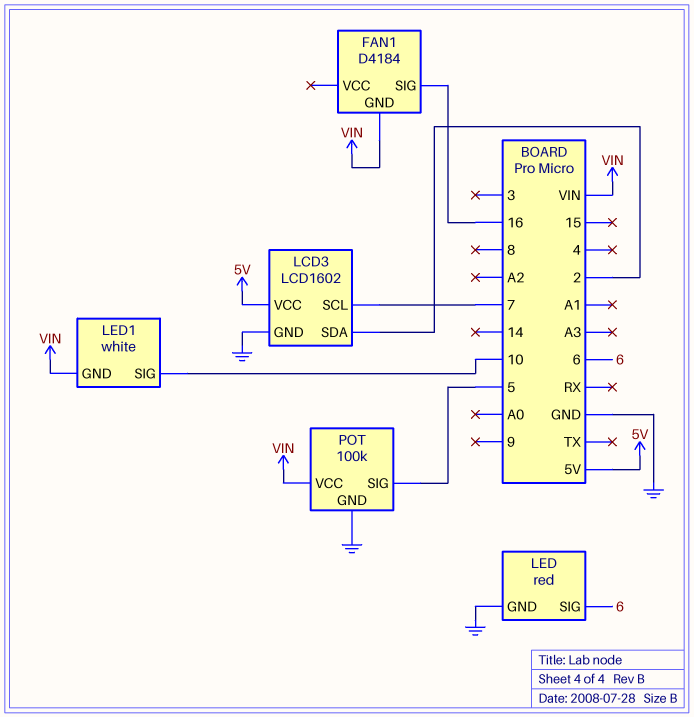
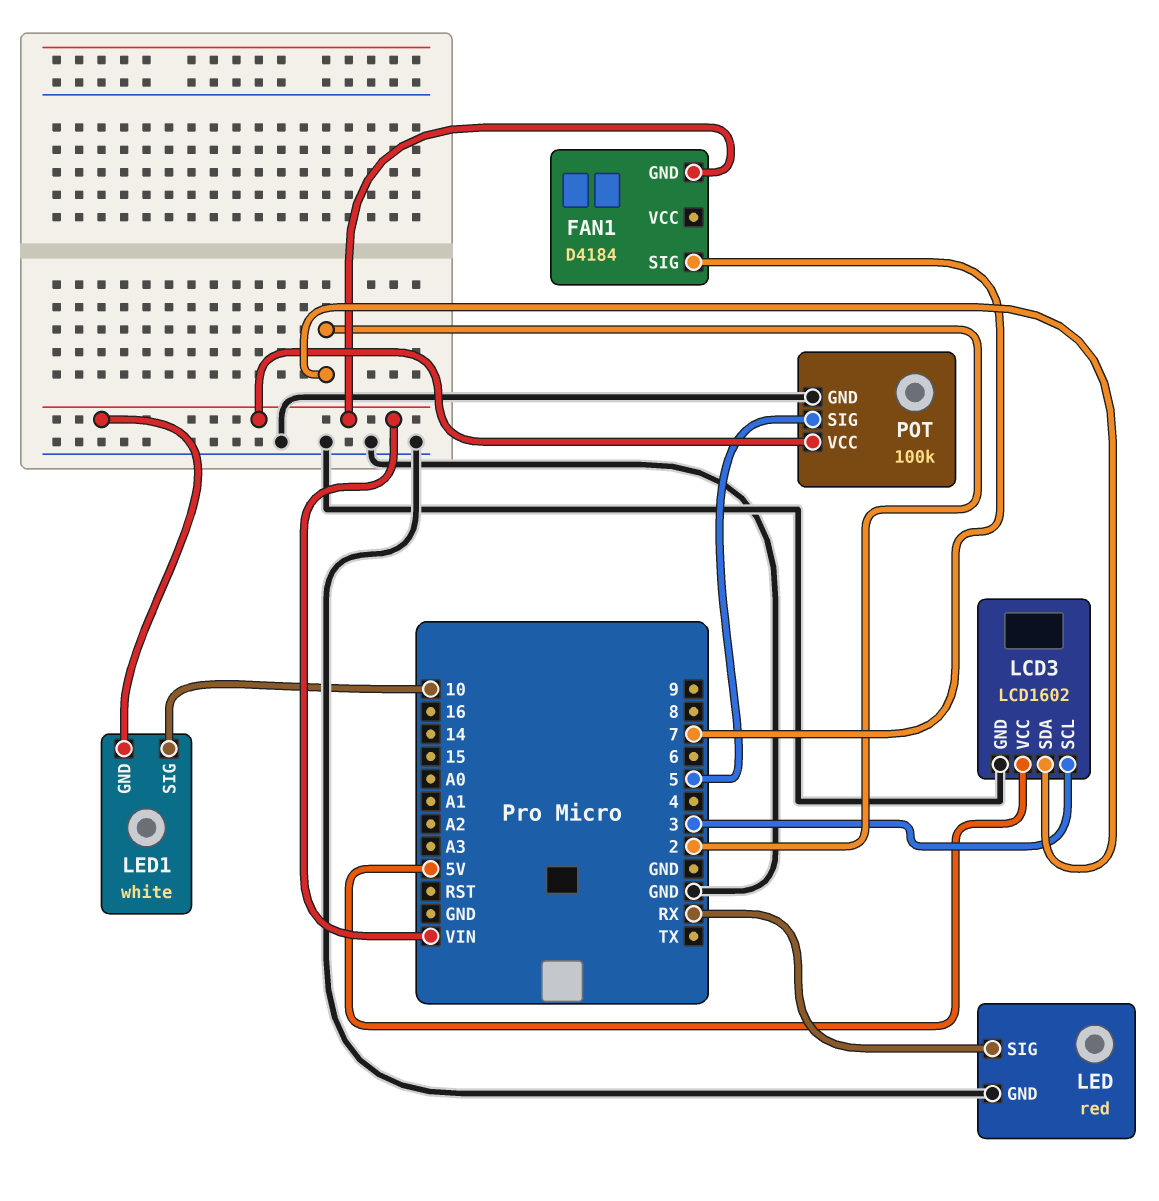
FAN1 pin SIG: 16 -> 7
LCD3 pin SCL: 7 -> 3
LED pin SIG: 6 -> RX

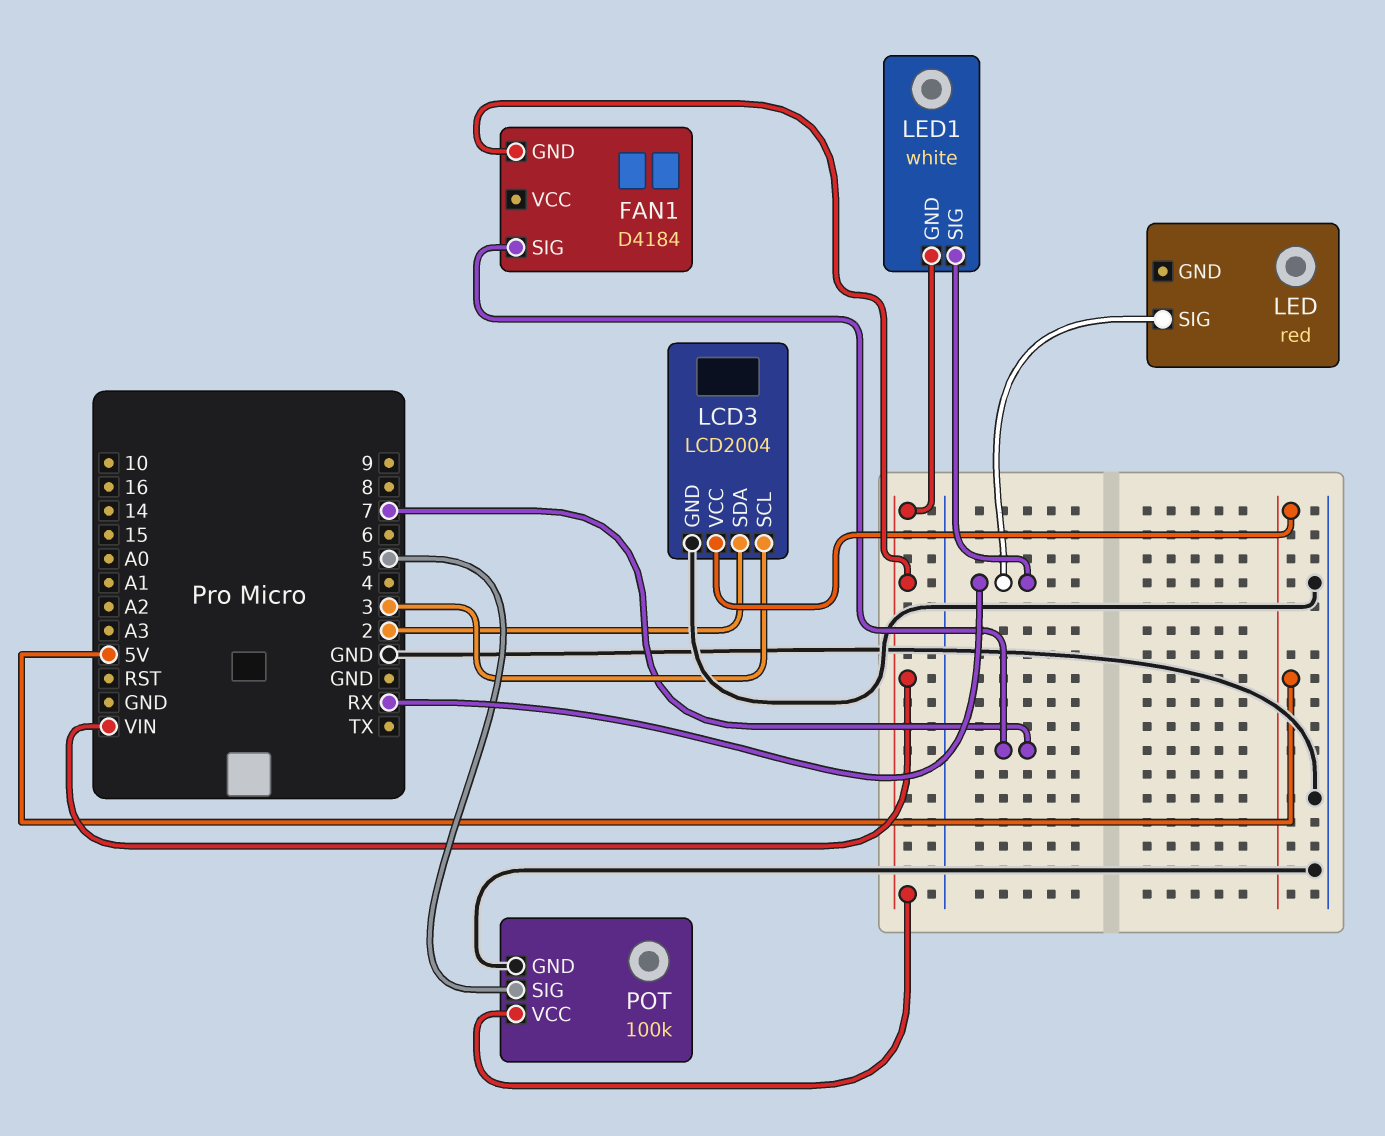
LCD3: LCD1602 -> LCD2004
LED pin GND: GND -> none
LED1 pin SIG: 10 -> RX

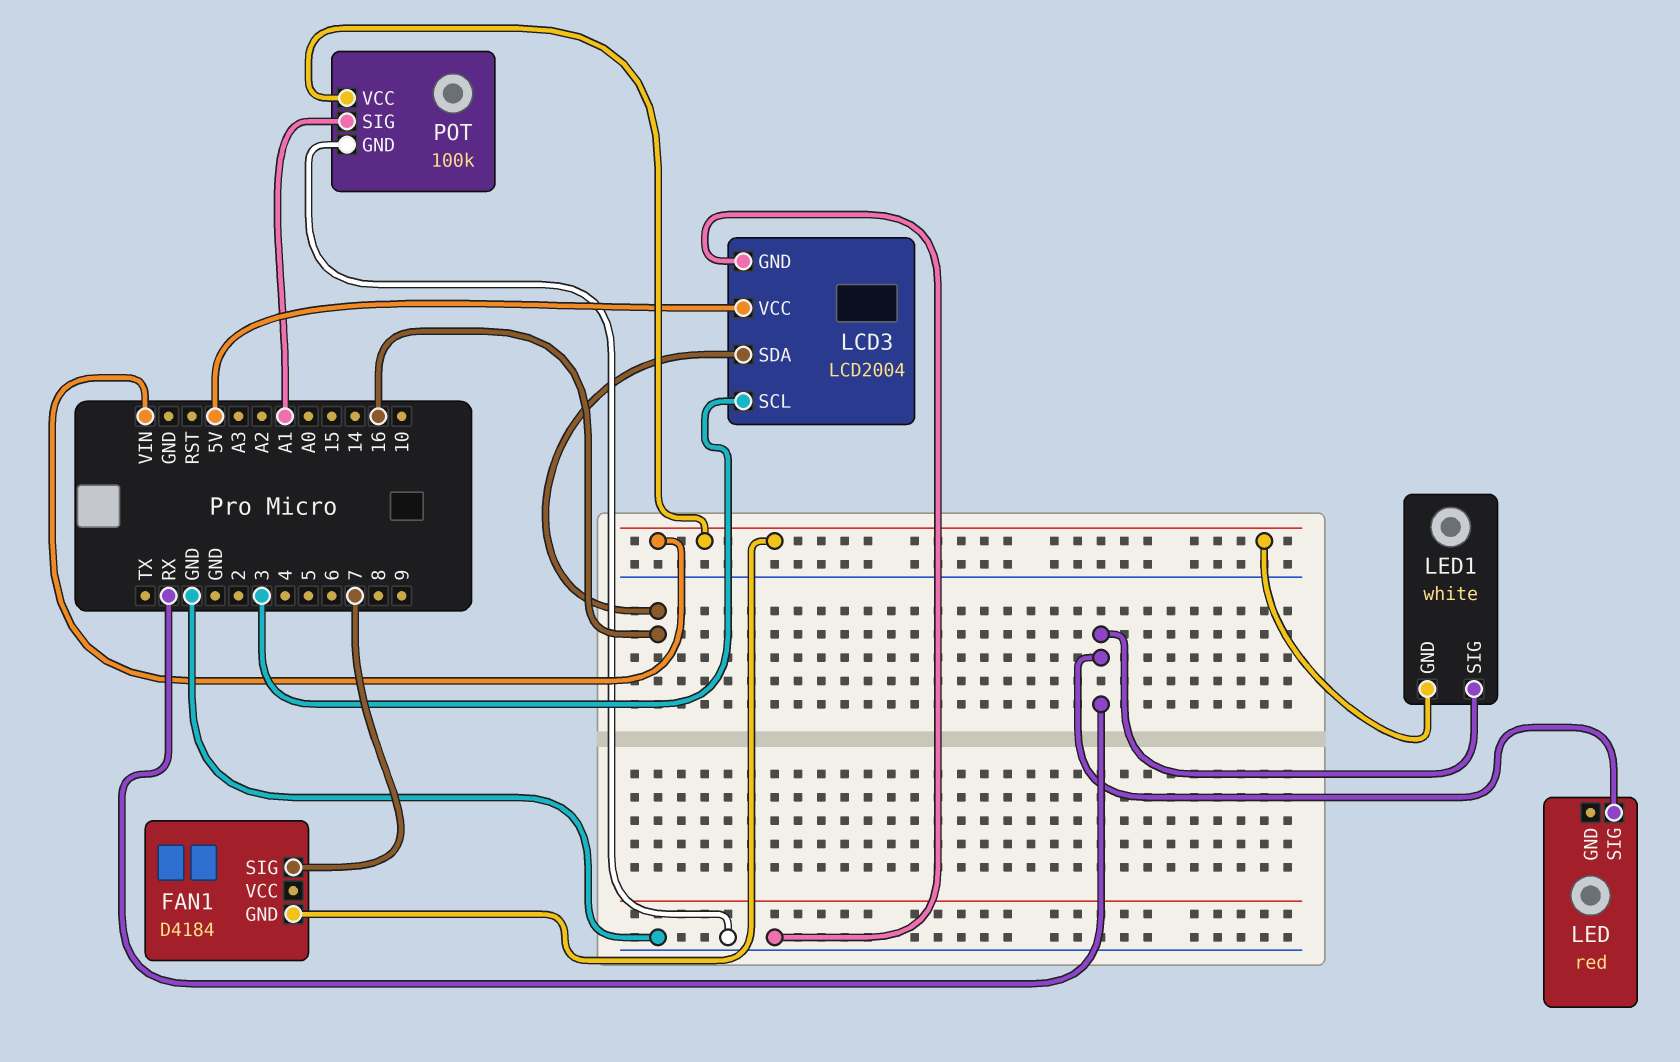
LCD3 pin SDA: 2 -> 16
POT pin SIG: 5 -> A1

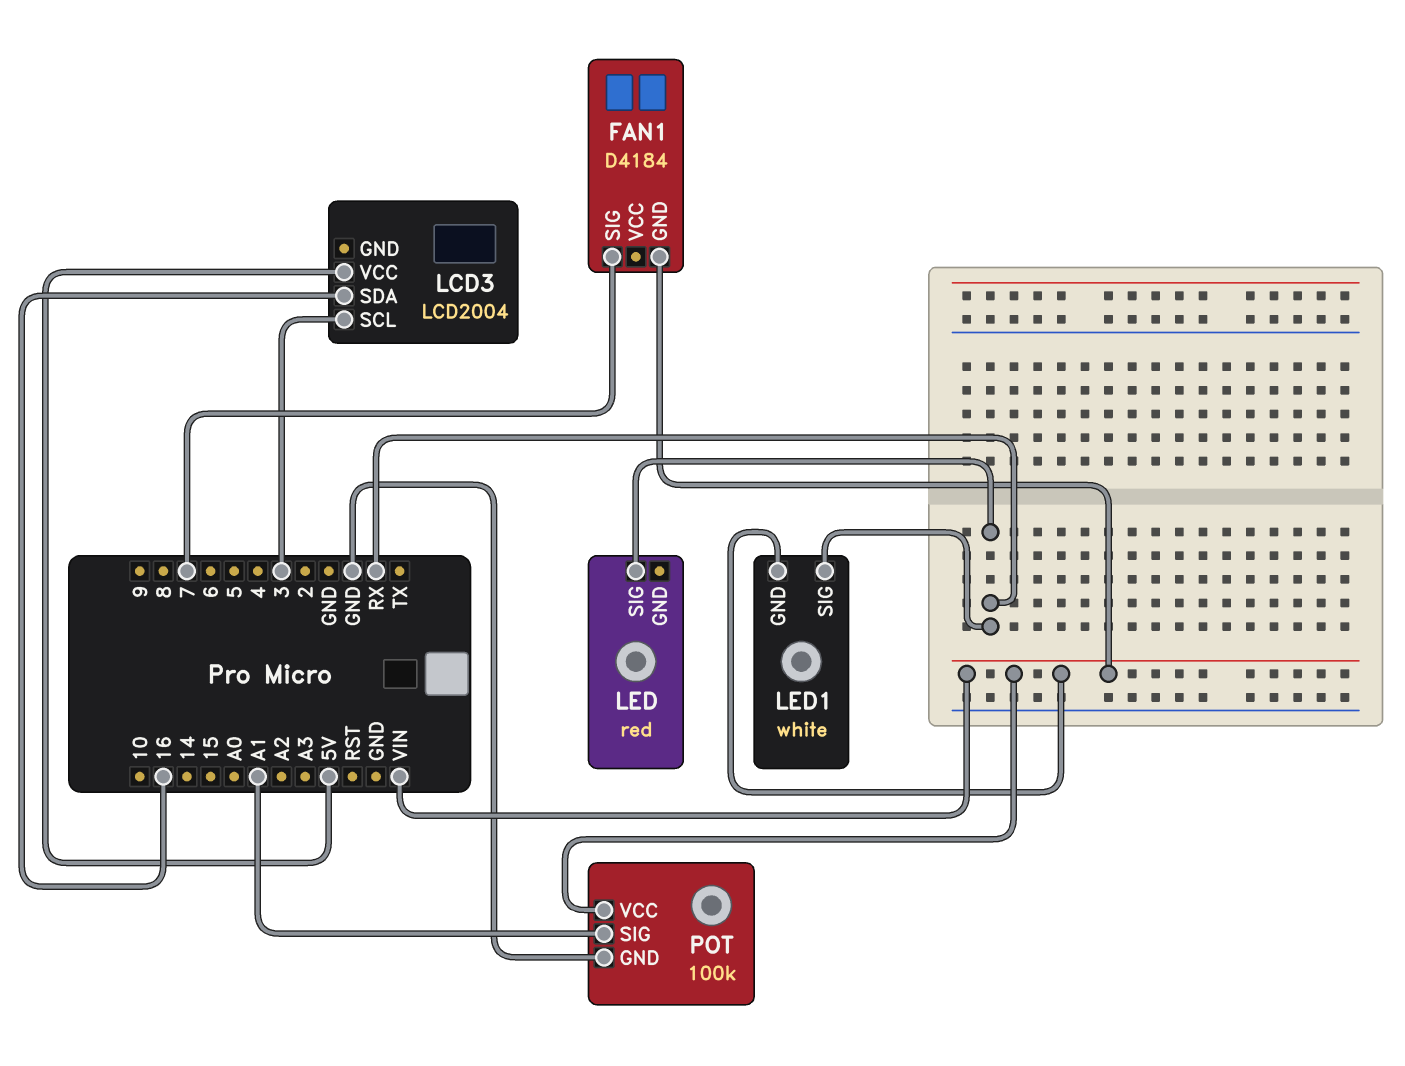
LCD3 pin GND: GND -> none

